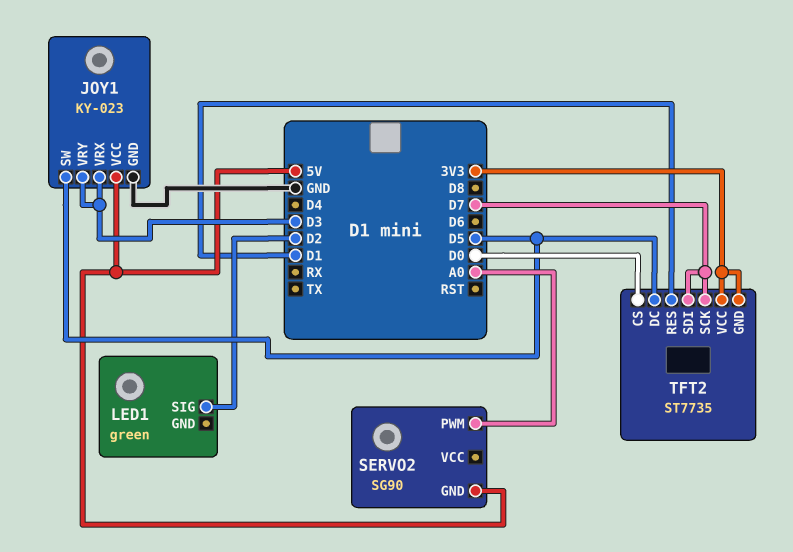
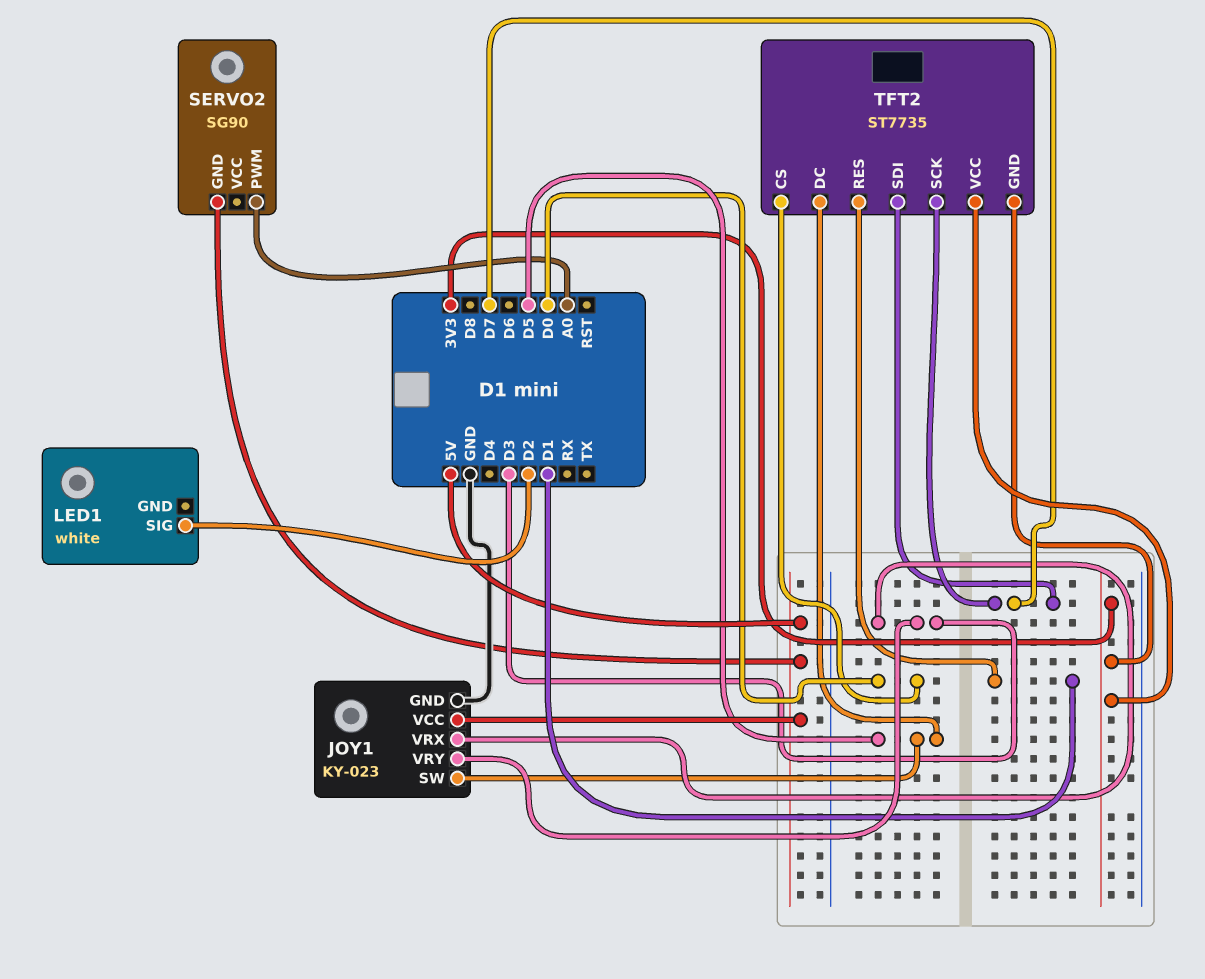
LED1: green -> white

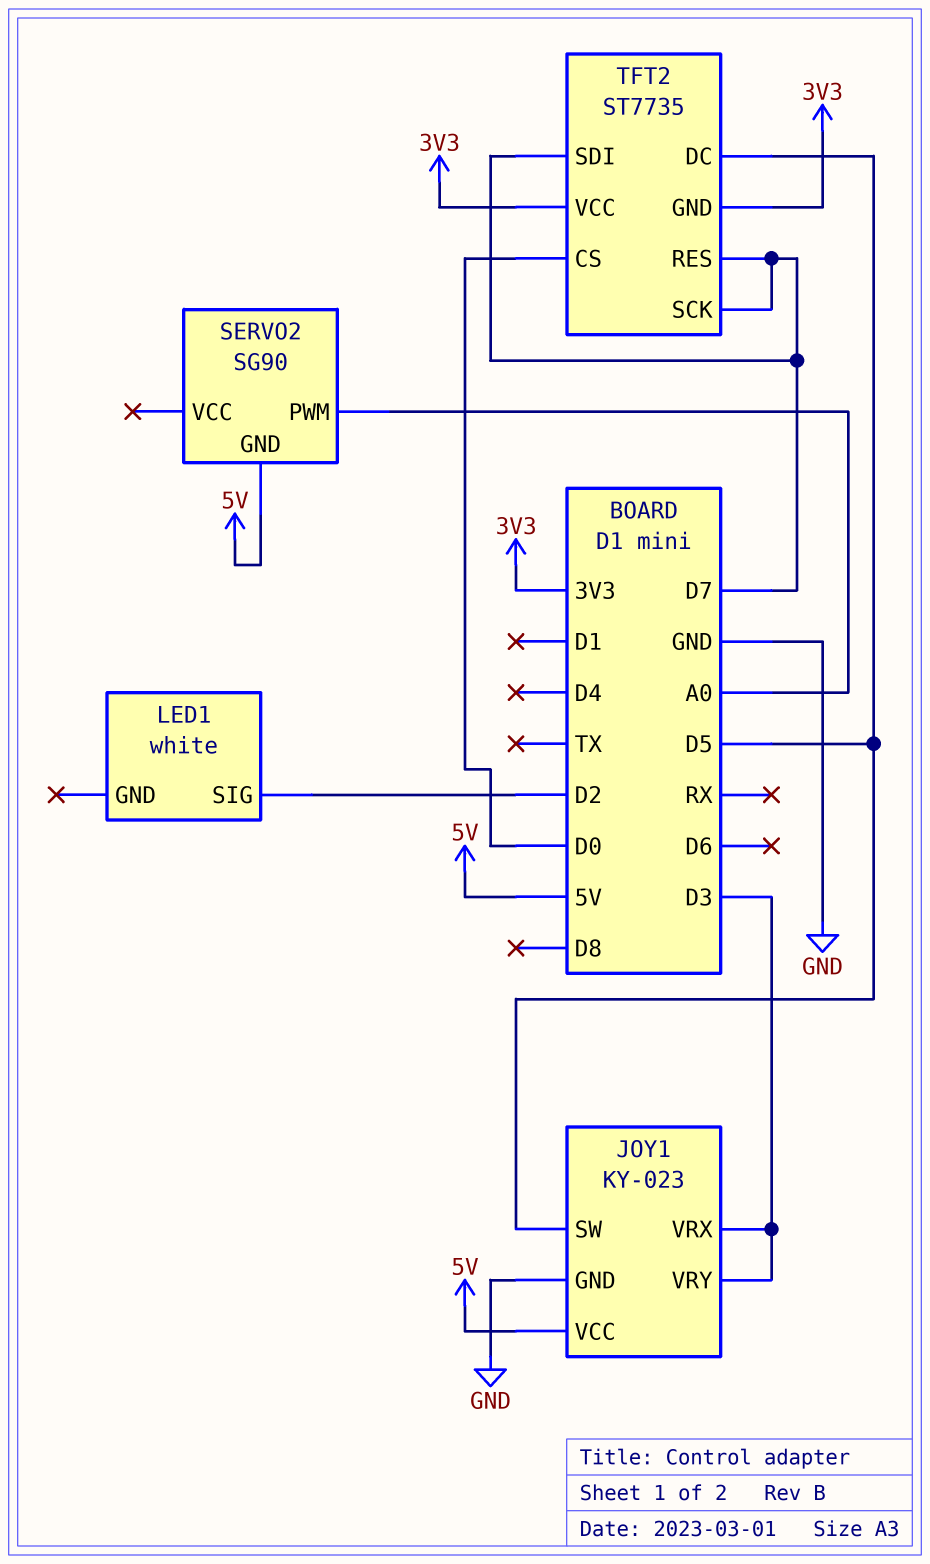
TFT2 pin RES: D1 -> D7

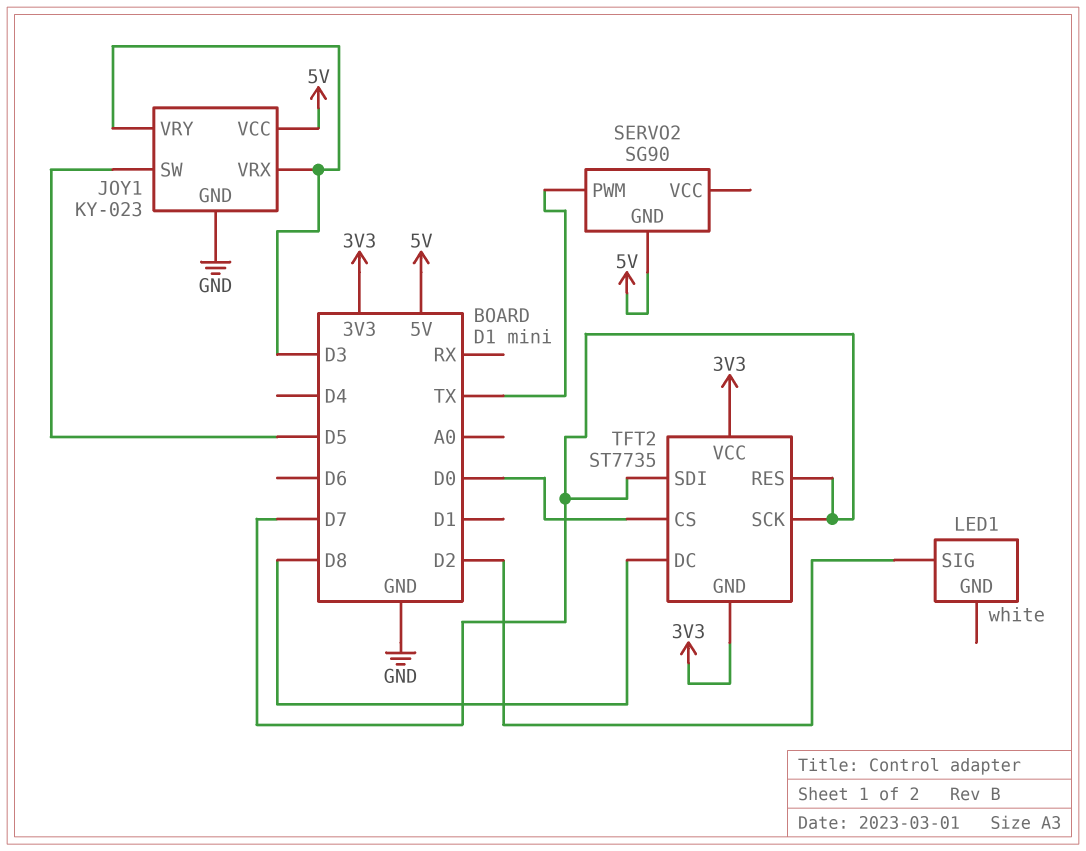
SERVO2 pin PWM: A0 -> TX
TFT2 pin DC: D5 -> D8

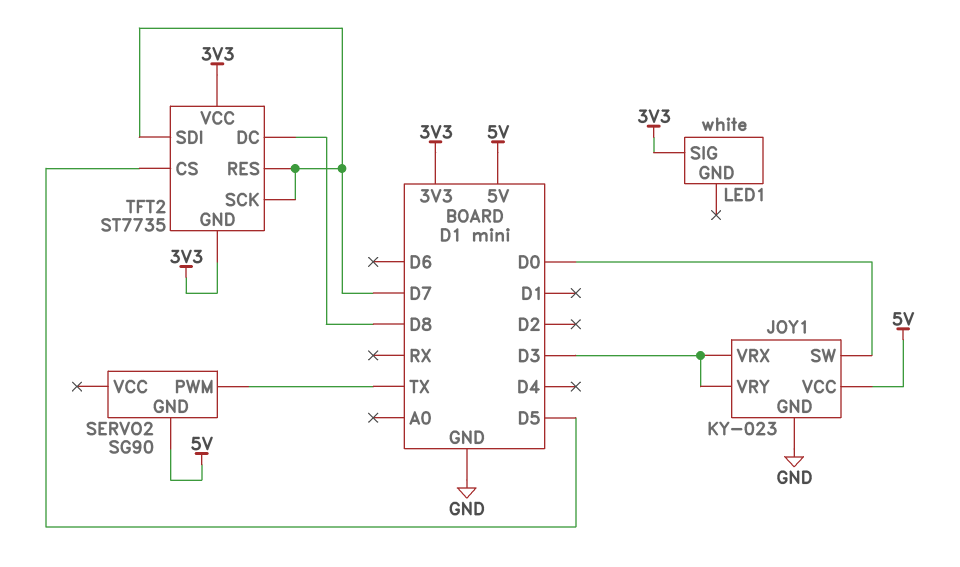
JOY1 pin SW: D5 -> D0
LED1 pin SIG: D2 -> 3V3
TFT2 pin CS: D0 -> D5

